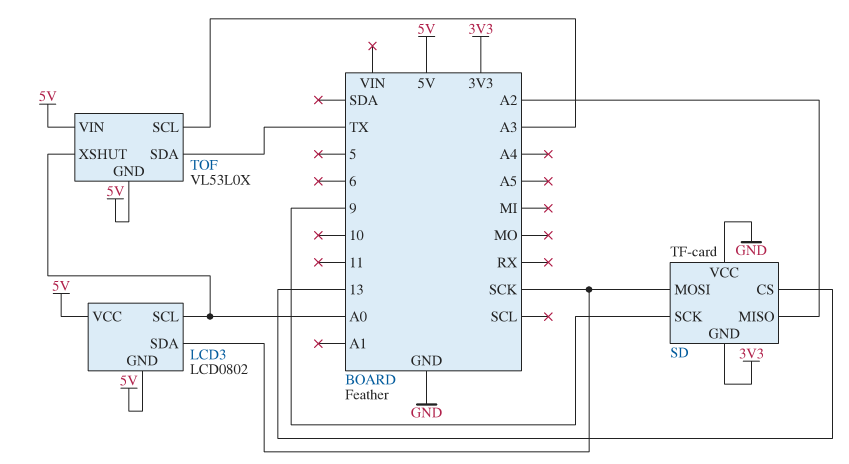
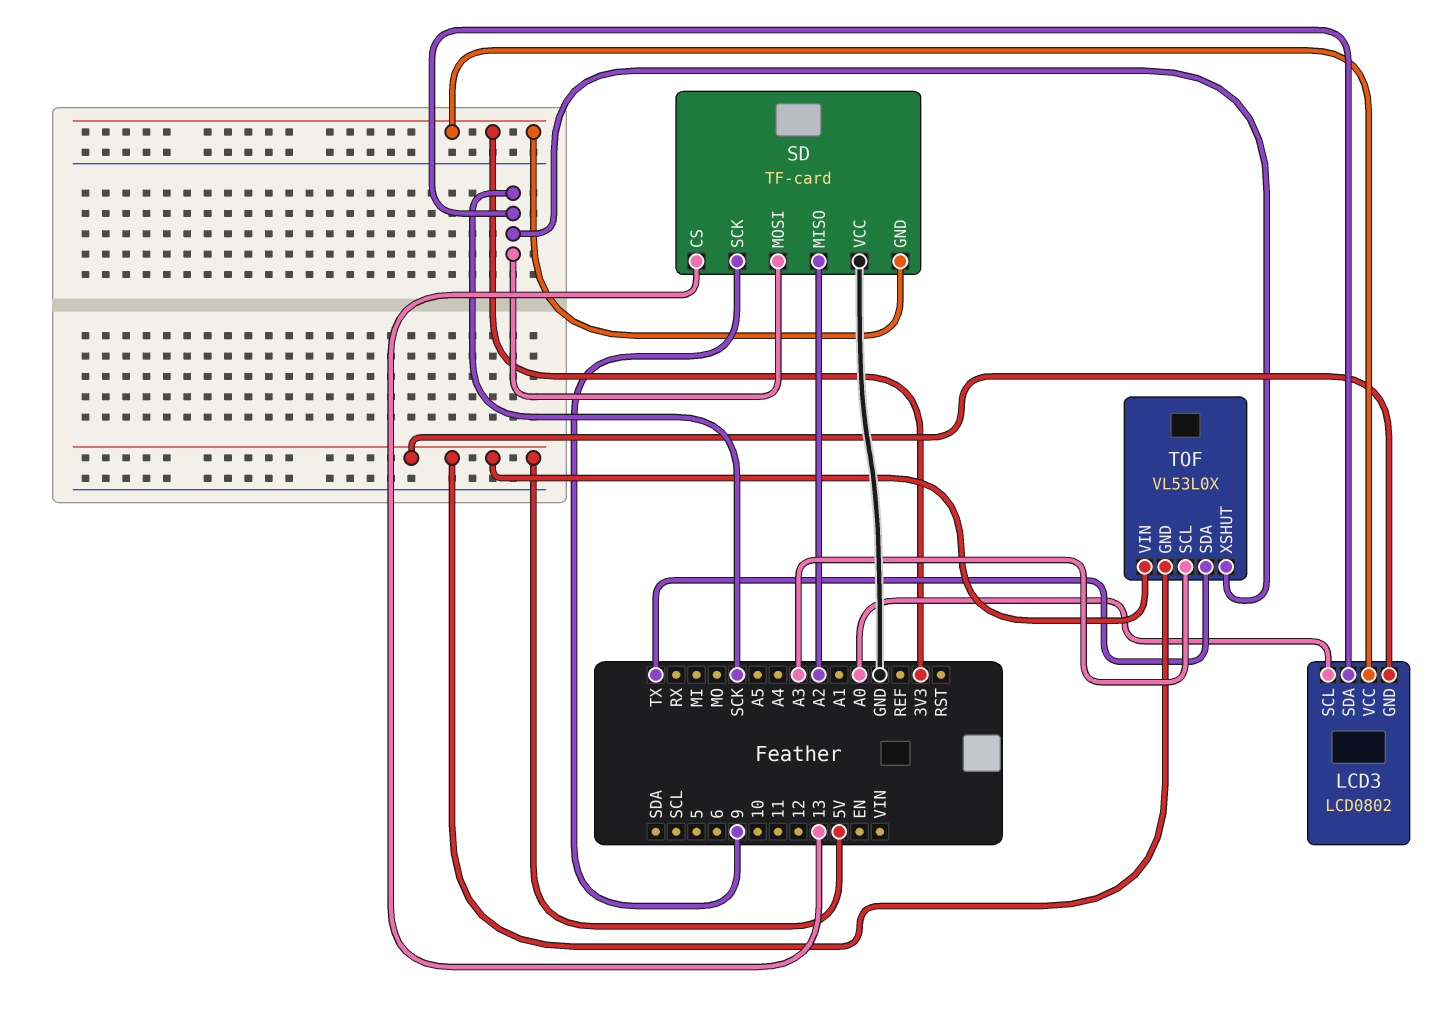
LCD3 pin VCC: 5V -> 3V3
TOF pin XSHUT: A0 -> SCK

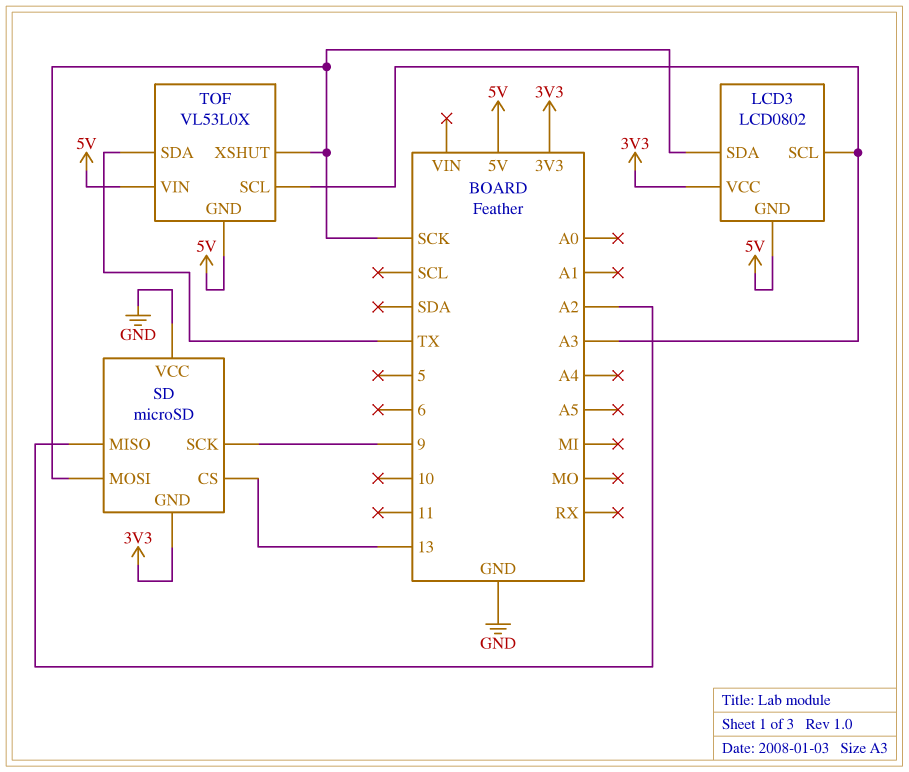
LCD3 pin SCL: A0 -> A3
SD: TF-card -> microSD

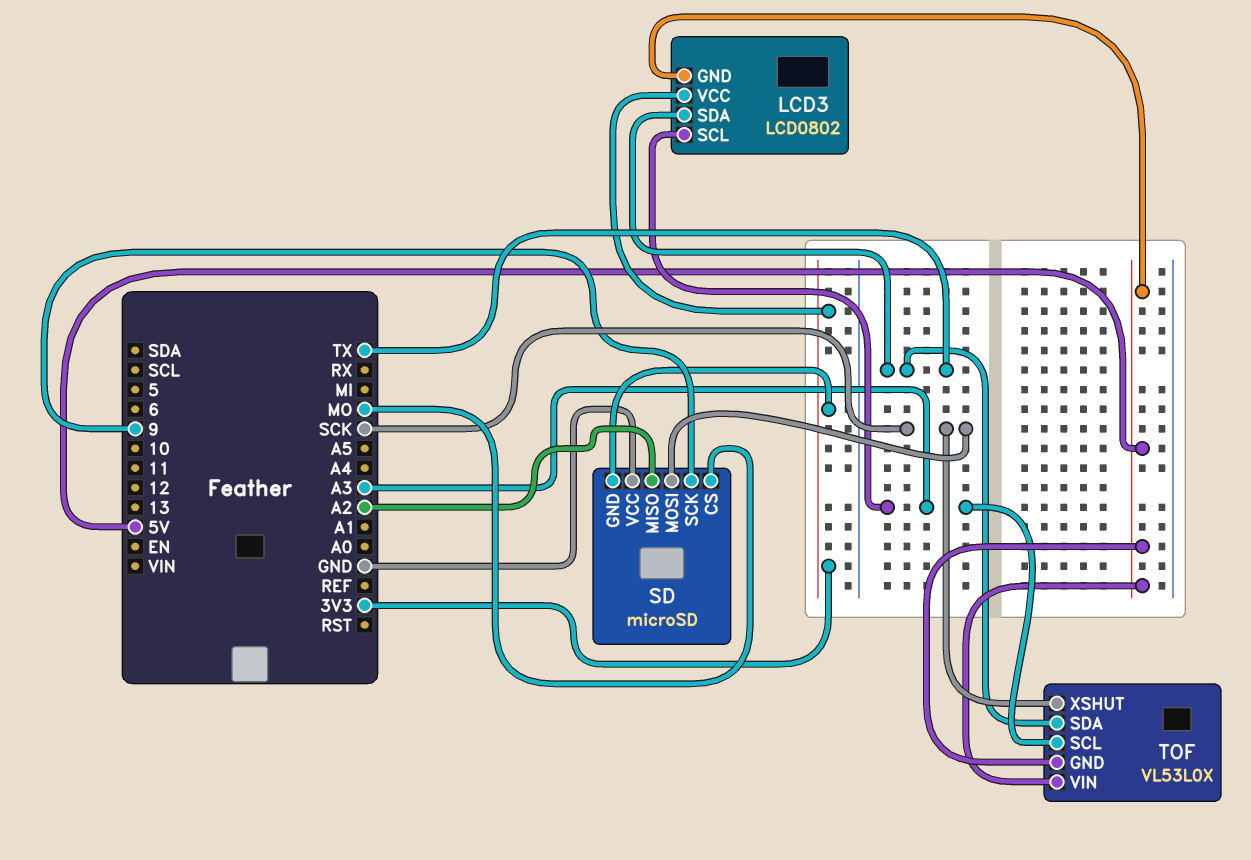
LCD3 pin SDA: SCK -> TX
SD pin CS: 13 -> MO

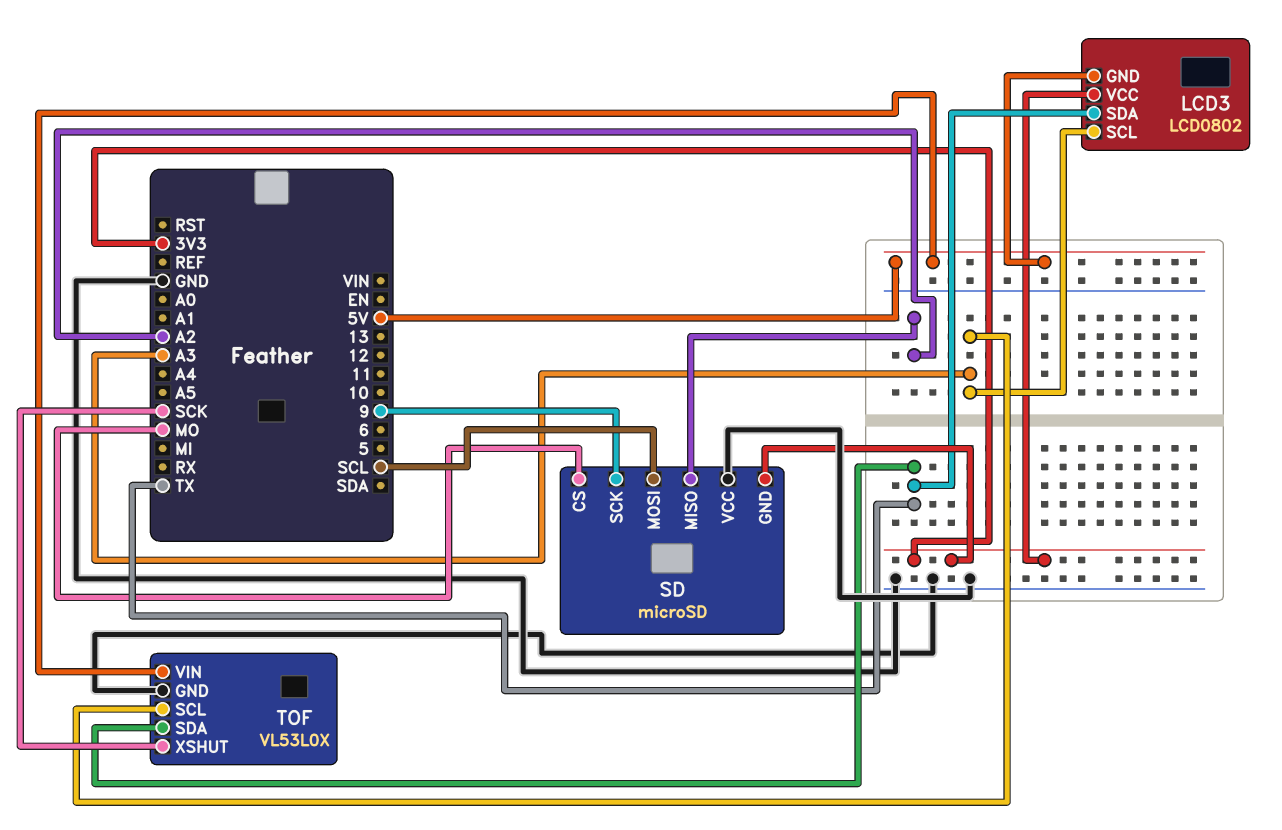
SD pin MOSI: SCK -> SCL
TOF pin GND: 5V -> GND

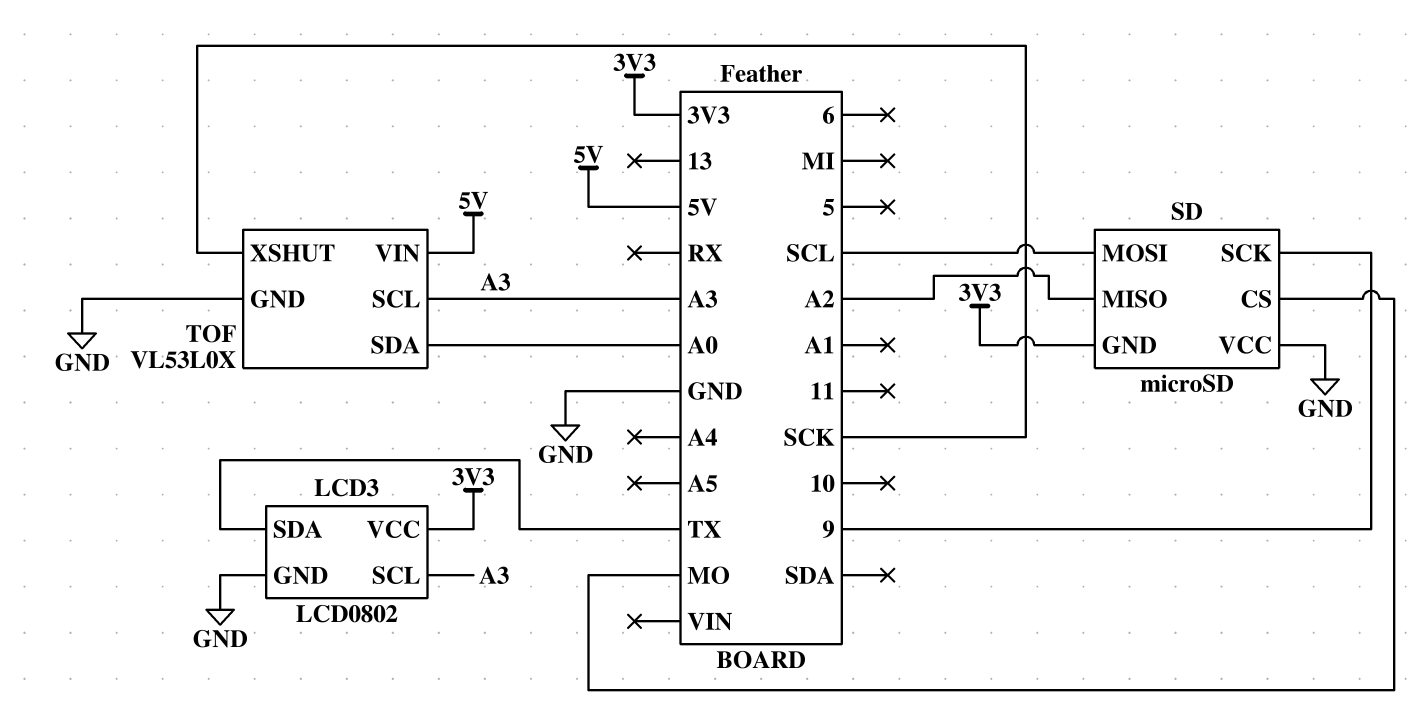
LCD3 pin GND: 5V -> GND
TOF pin SDA: TX -> A0

